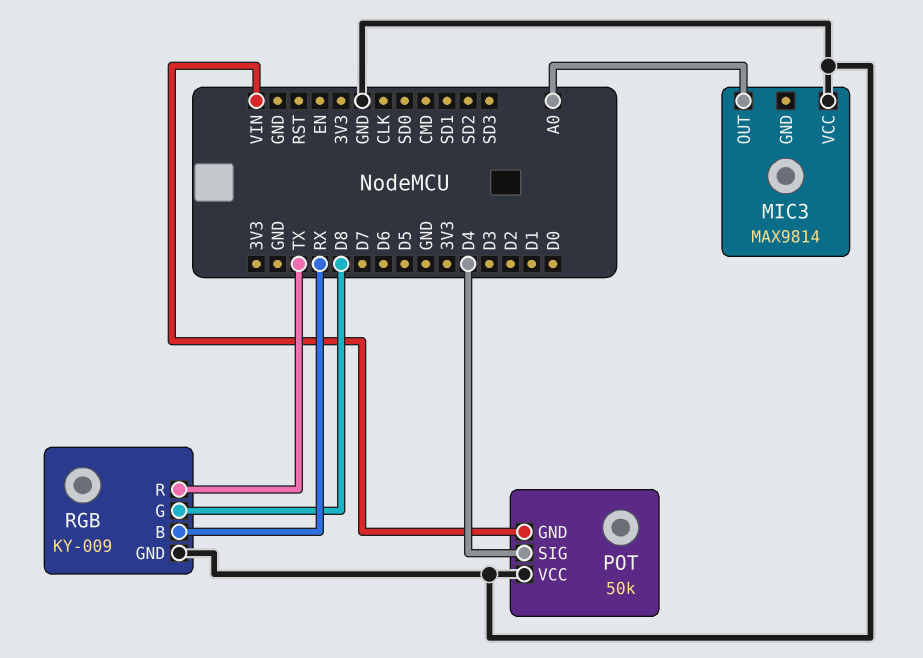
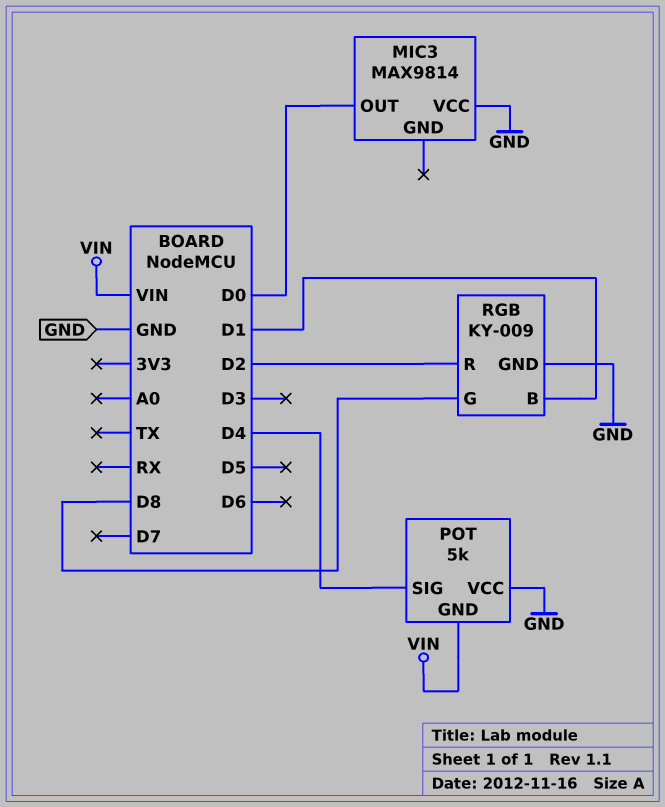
MIC3 pin OUT: A0 -> D0
POT: 50k -> 5k
RGB pin B: RX -> D1
RGB pin R: TX -> D2

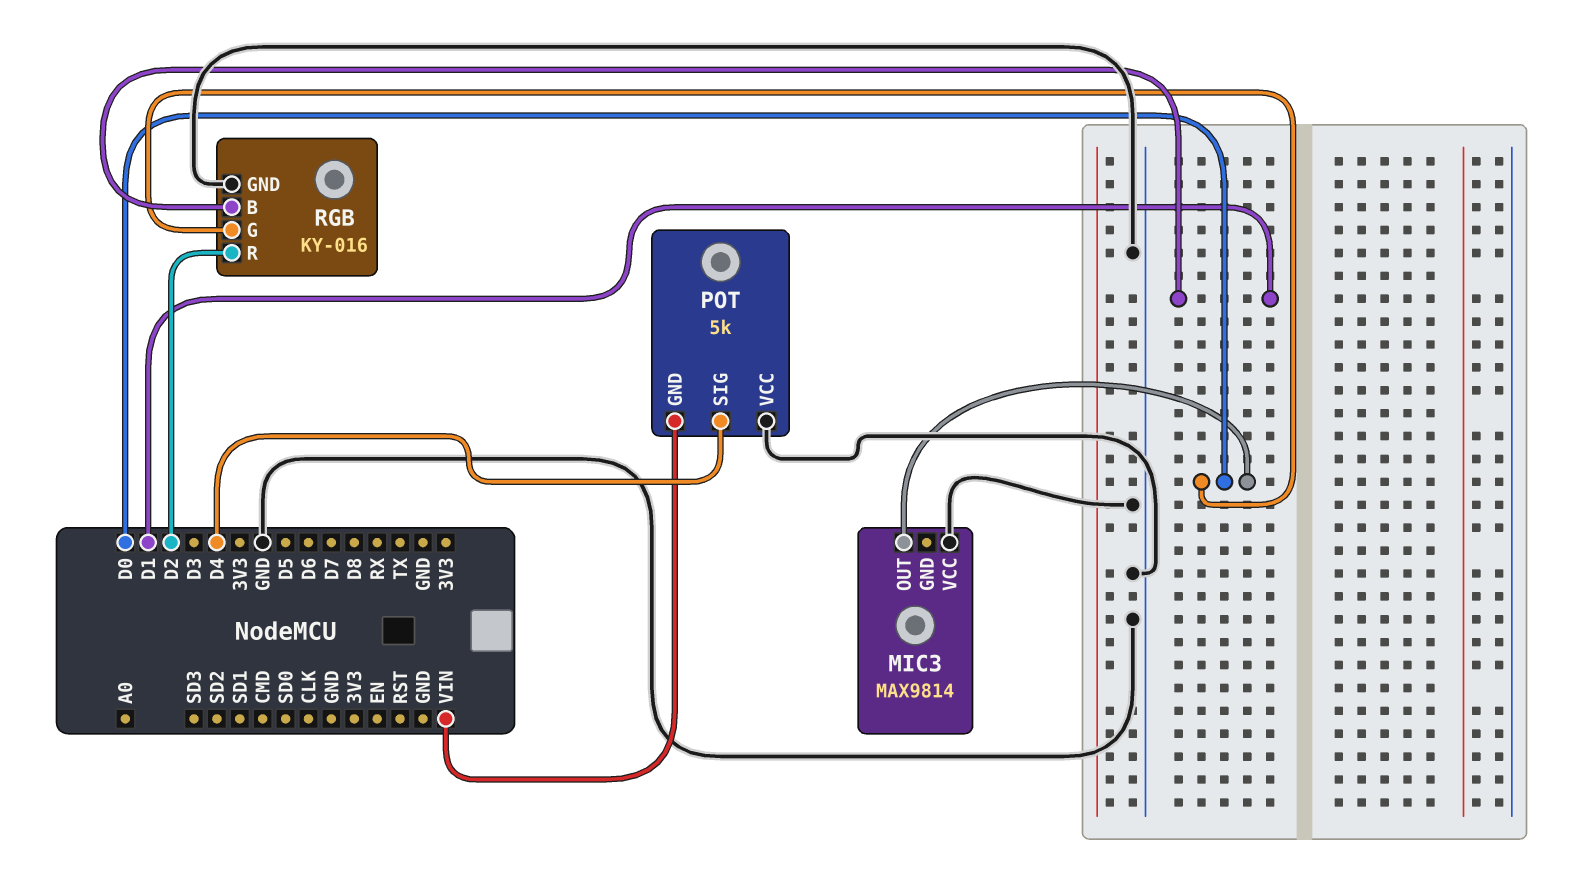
RGB: KY-009 -> KY-016
RGB pin G: D8 -> D0

